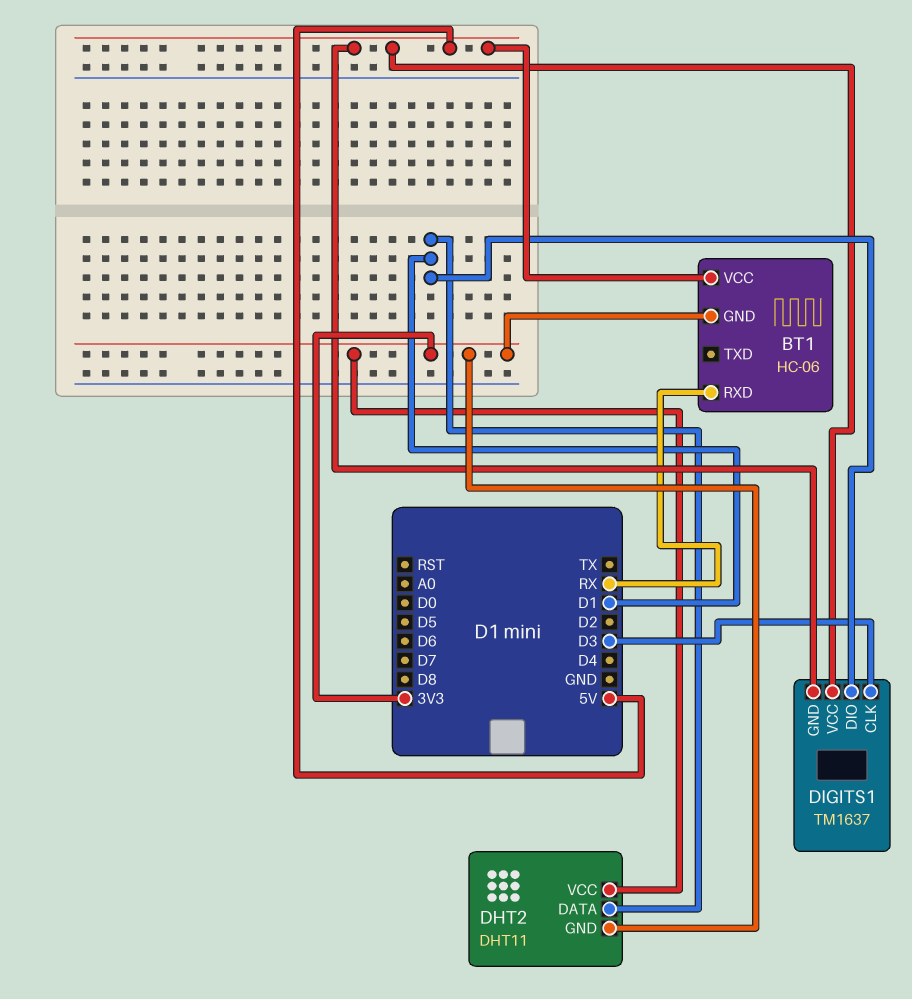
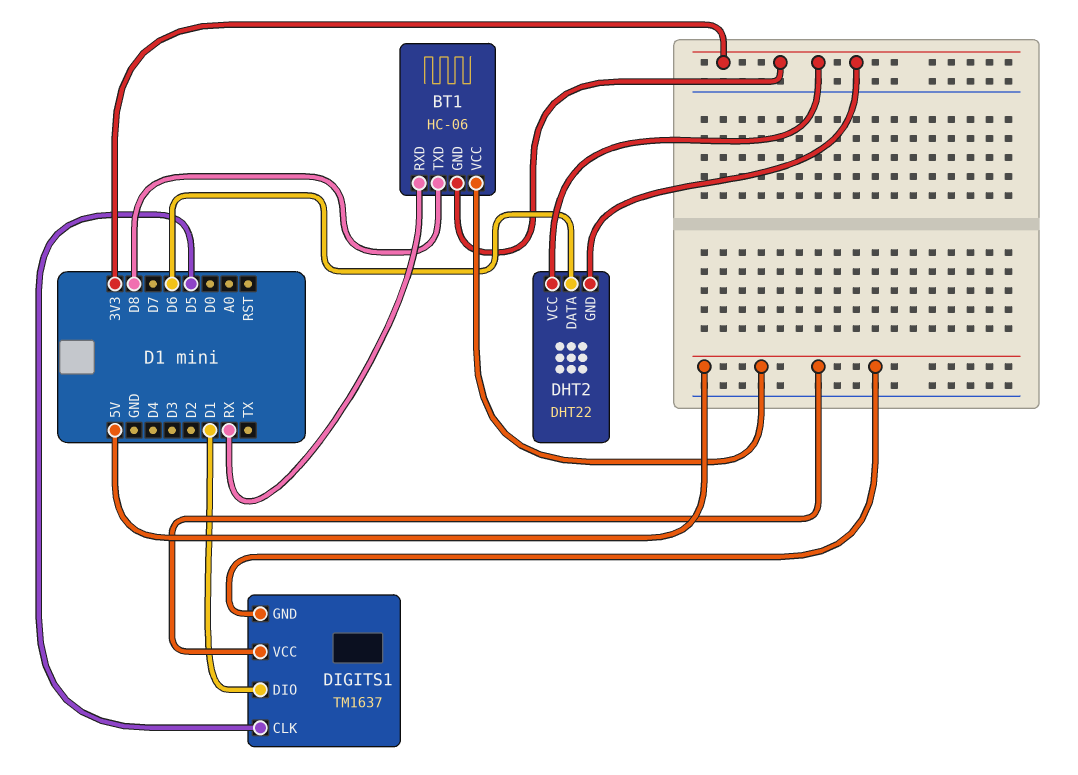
BT1 pin TXD: none -> D8
DHT2: DHT11 -> DHT22
DHT2 pin DATA: D1 -> D6
DIGITS1 pin CLK: D3 -> D5

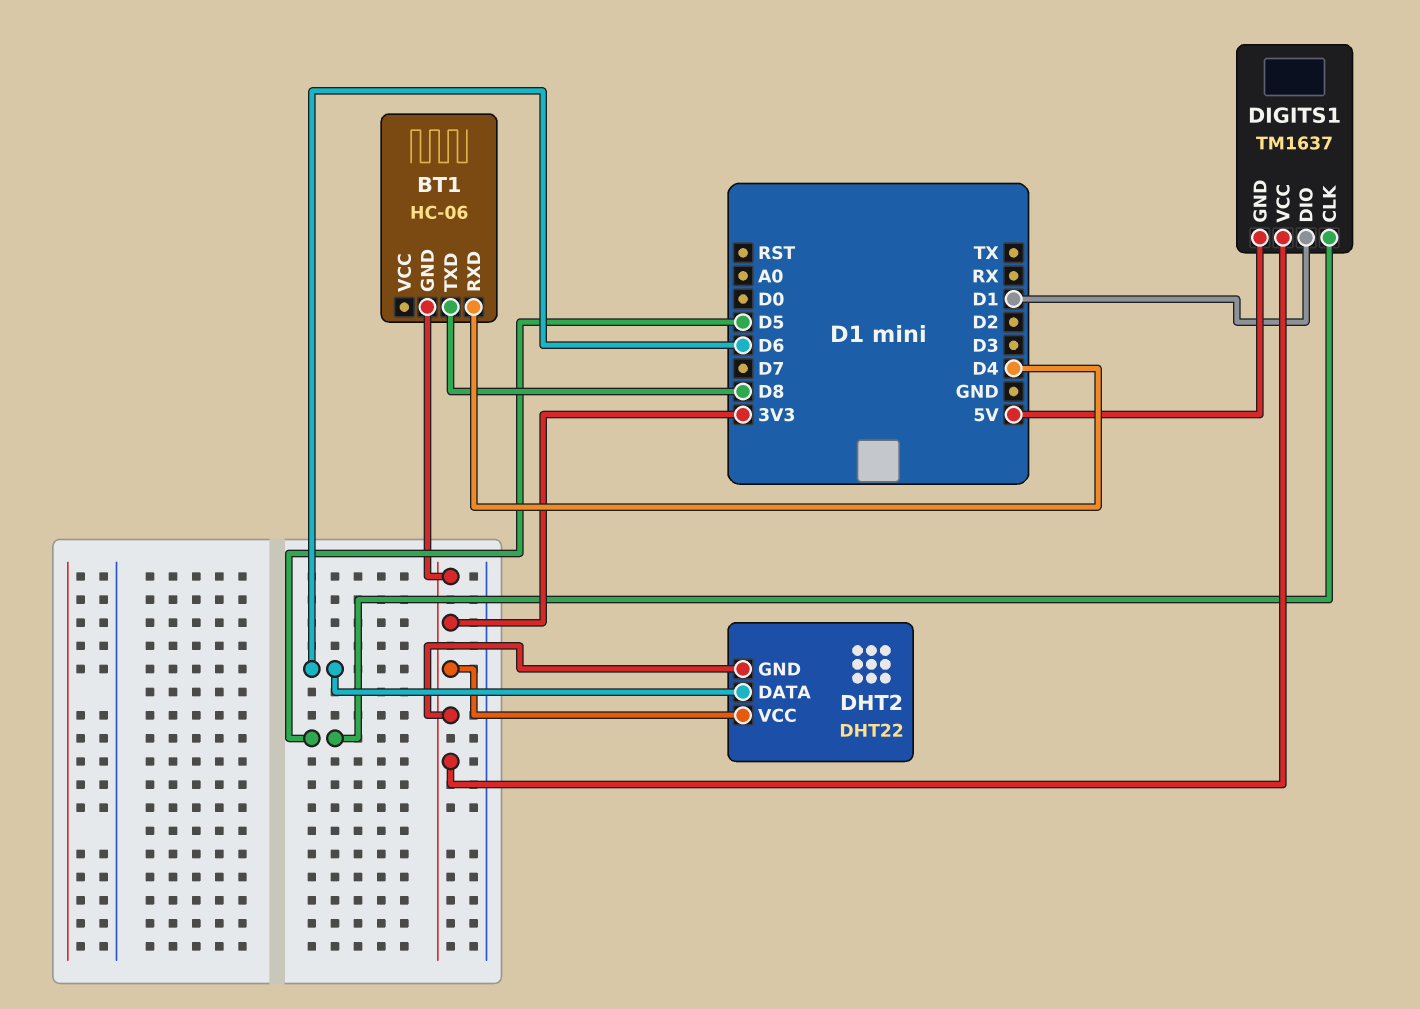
BT1 pin RXD: RX -> D4
BT1 pin VCC: 5V -> none
DIGITS1 pin VCC: 5V -> 3V3

